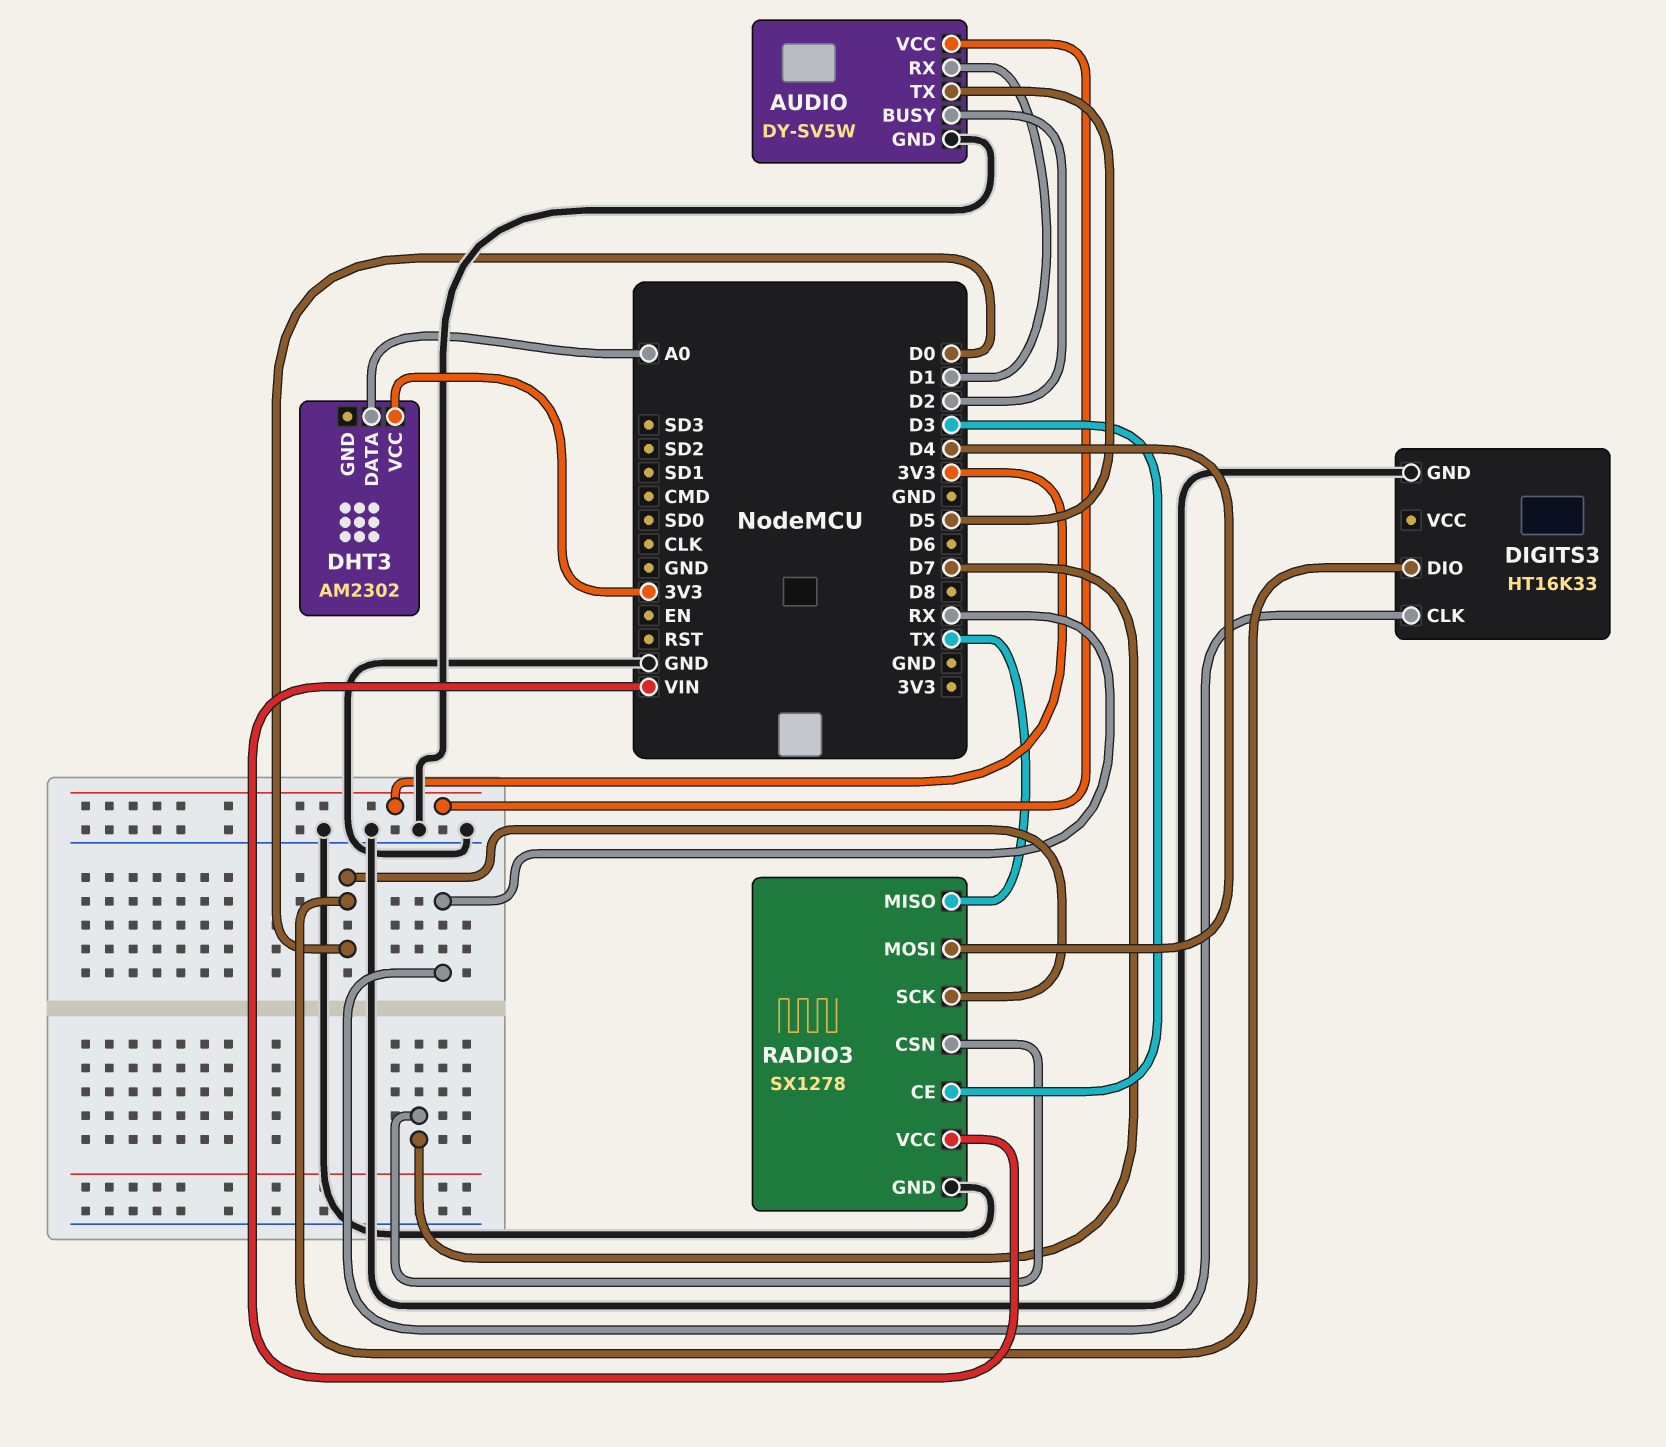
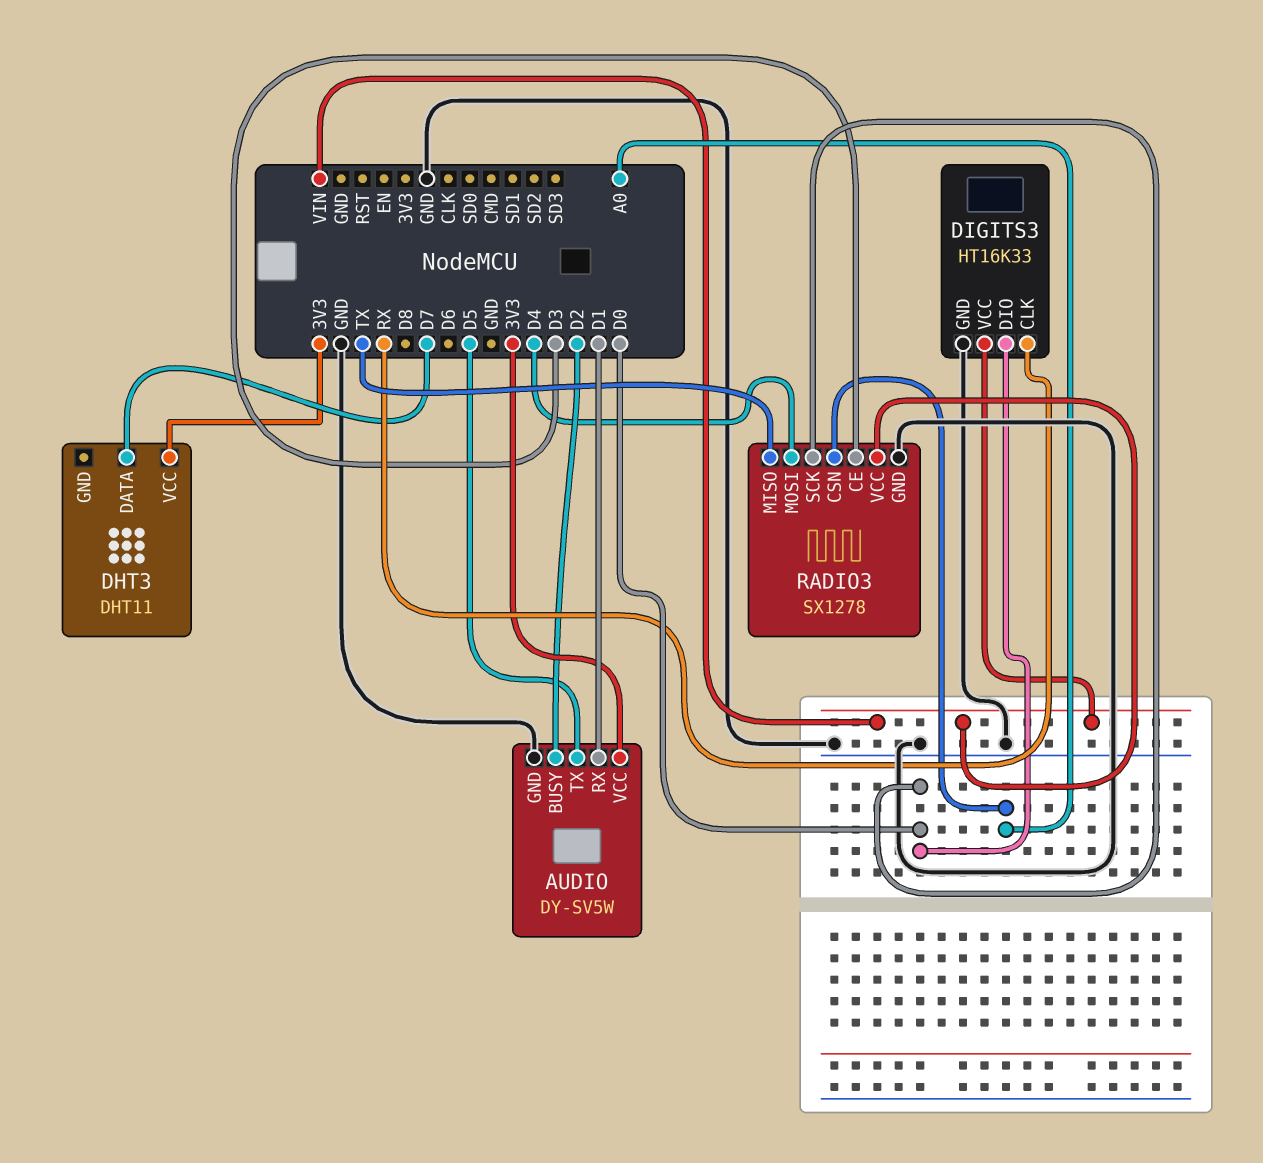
DHT3: AM2302 -> DHT11
DHT3 pin DATA: A0 -> D7
DIGITS3 pin VCC: none -> VIN
RADIO3 pin CSN: D7 -> A0

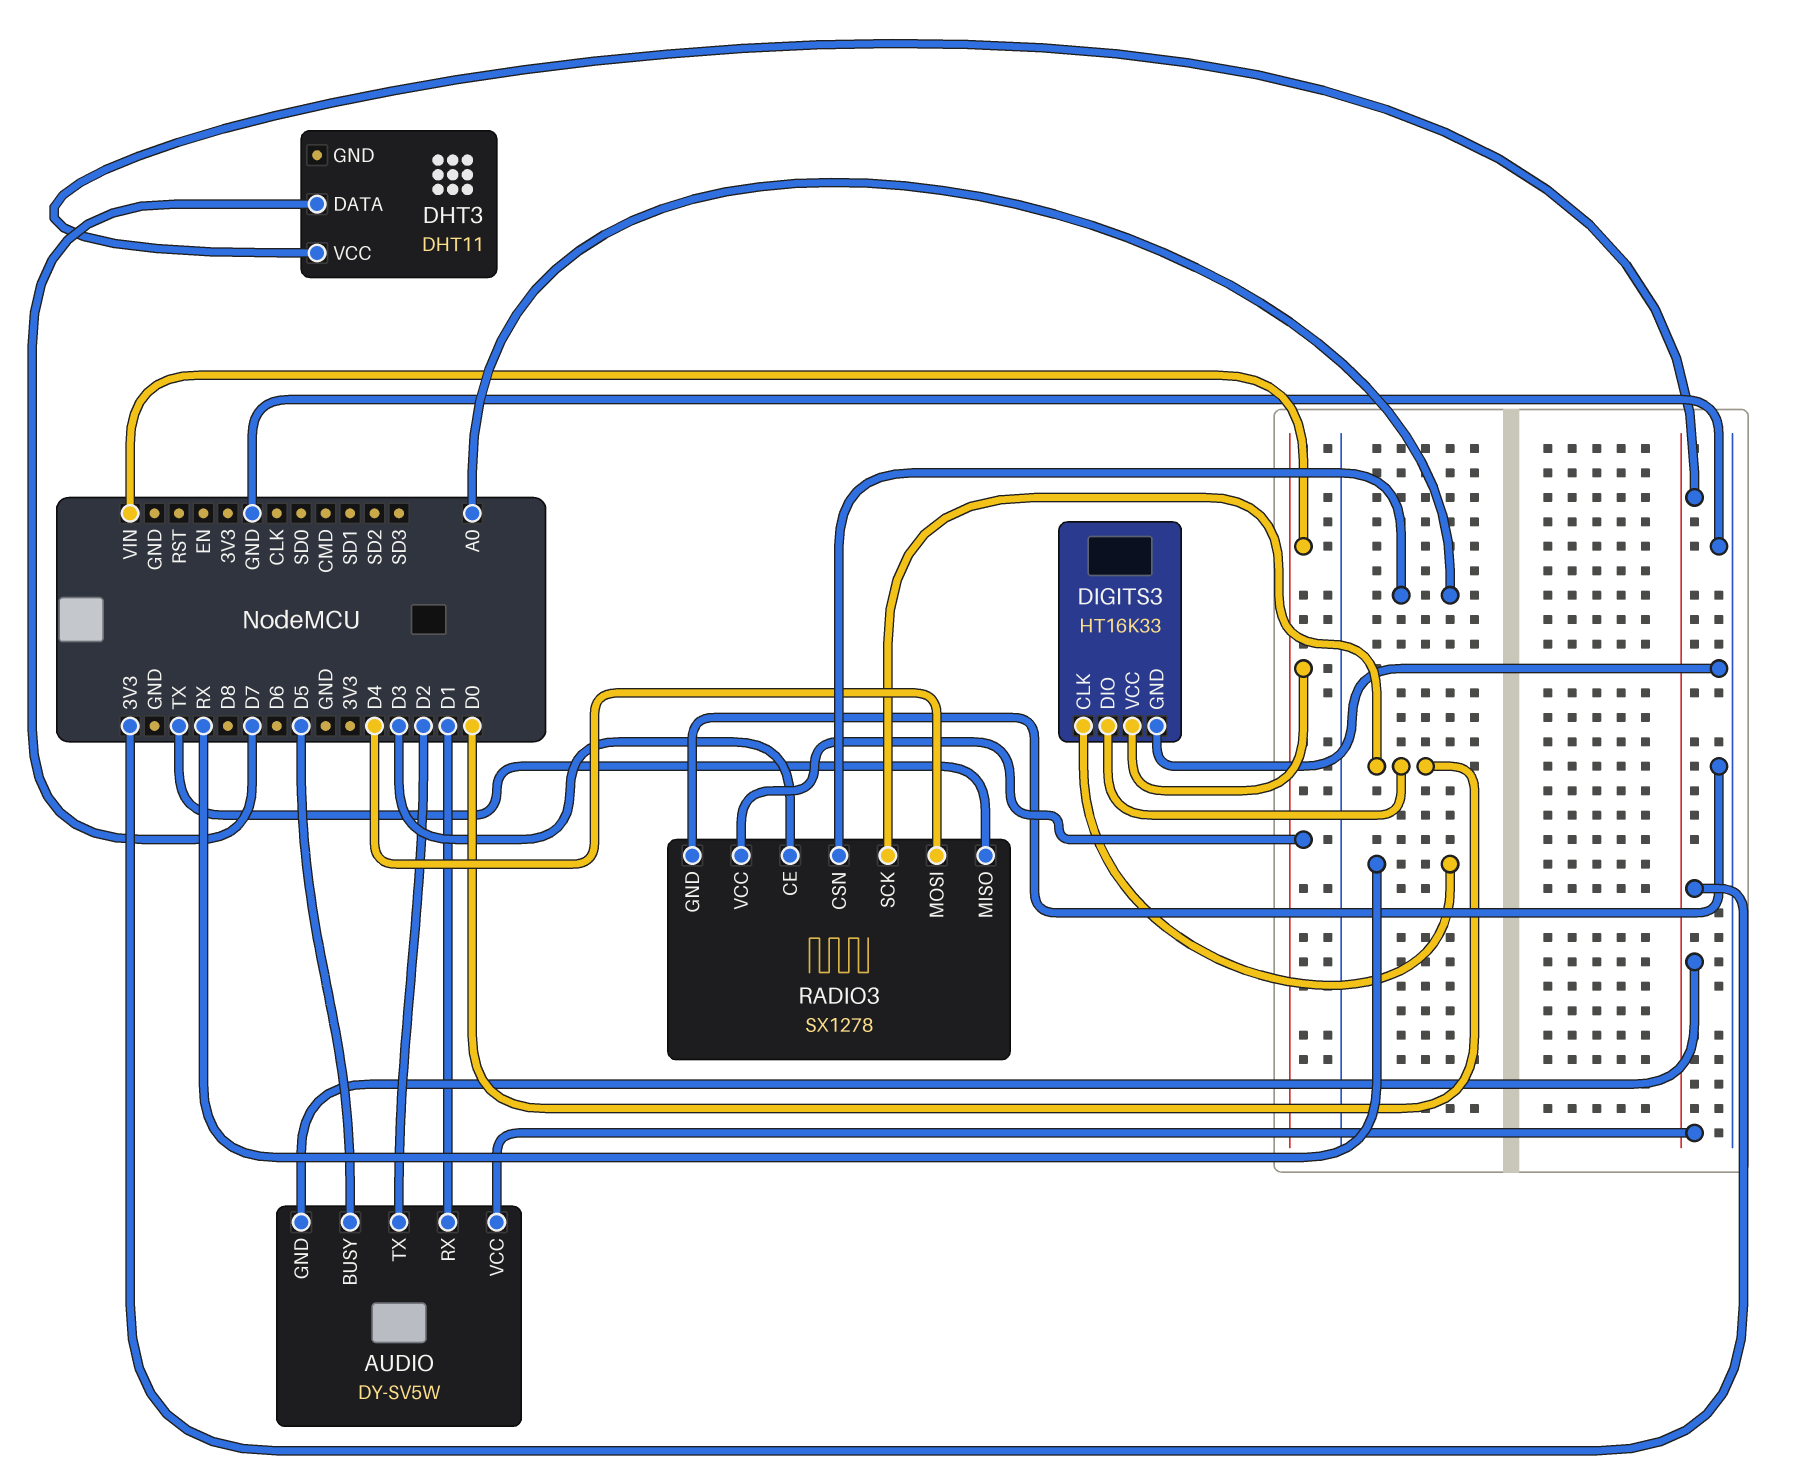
AUDIO pin BUSY: D2 -> D5
AUDIO pin GND: GND -> 3V3
AUDIO pin TX: D5 -> D2

